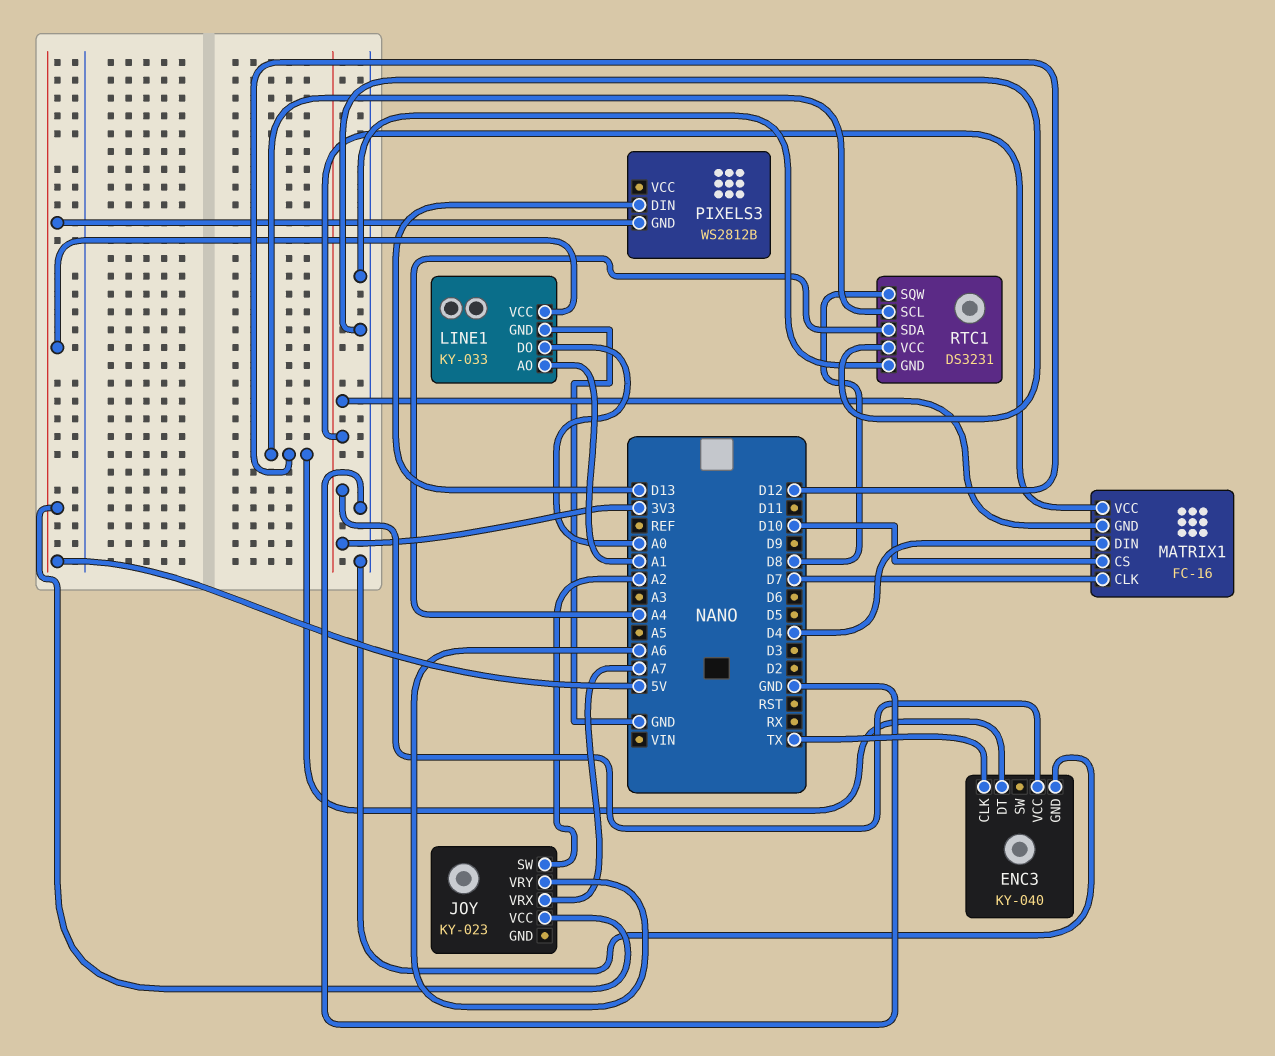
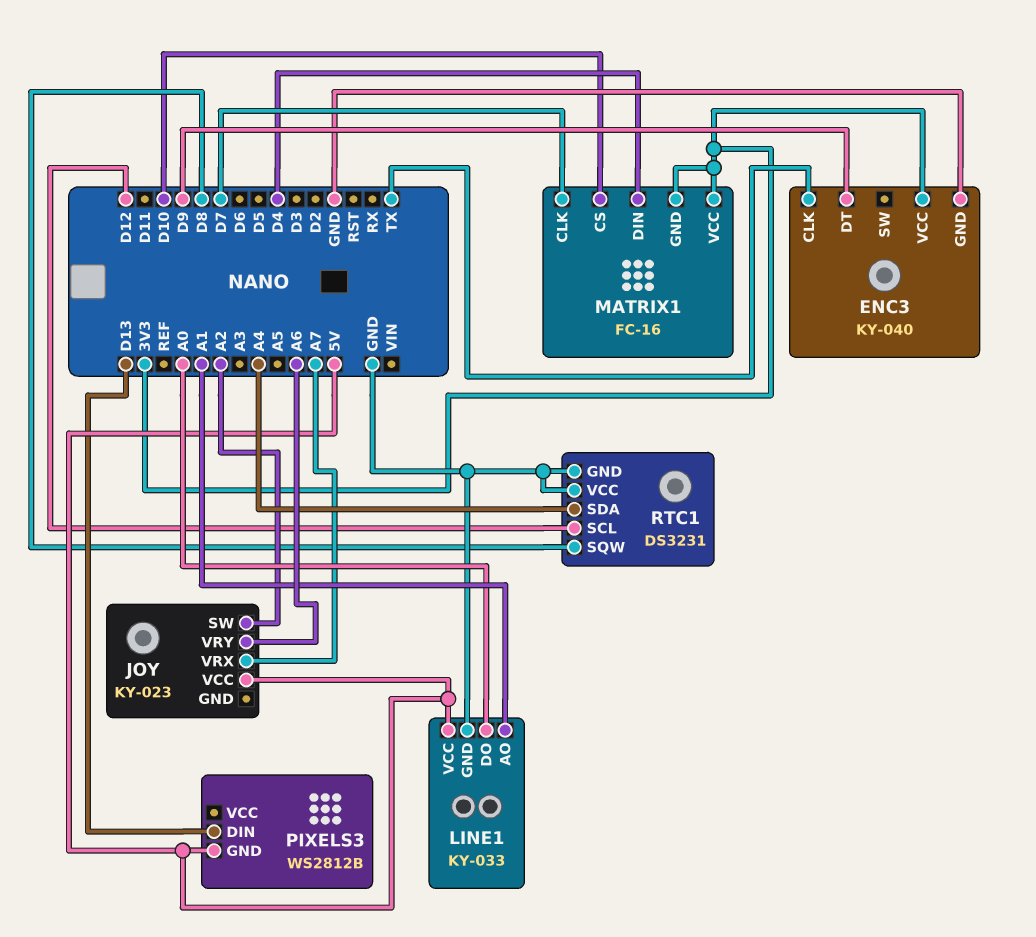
ENC3 pin DT: D12 -> D9

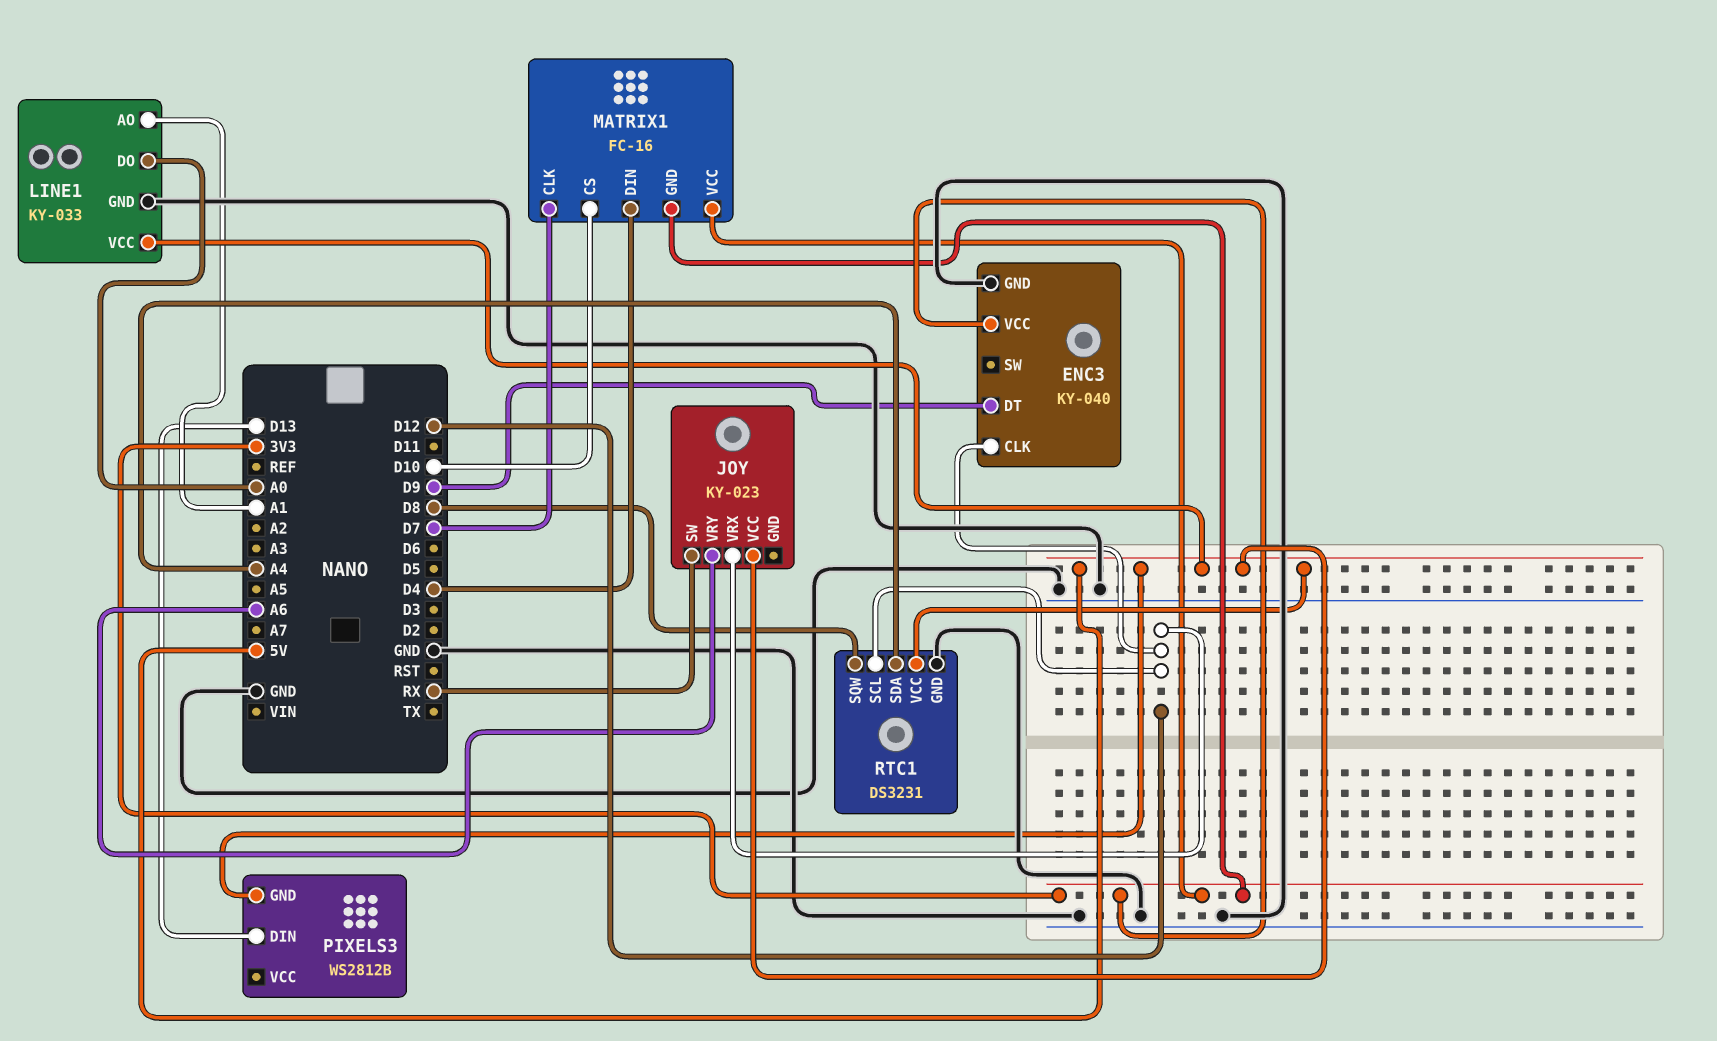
ENC3 pin CLK: TX -> D12
JOY pin SW: A2 -> RX
JOY pin VRX: A7 -> D12
RTC1 pin VCC: GND -> 5V

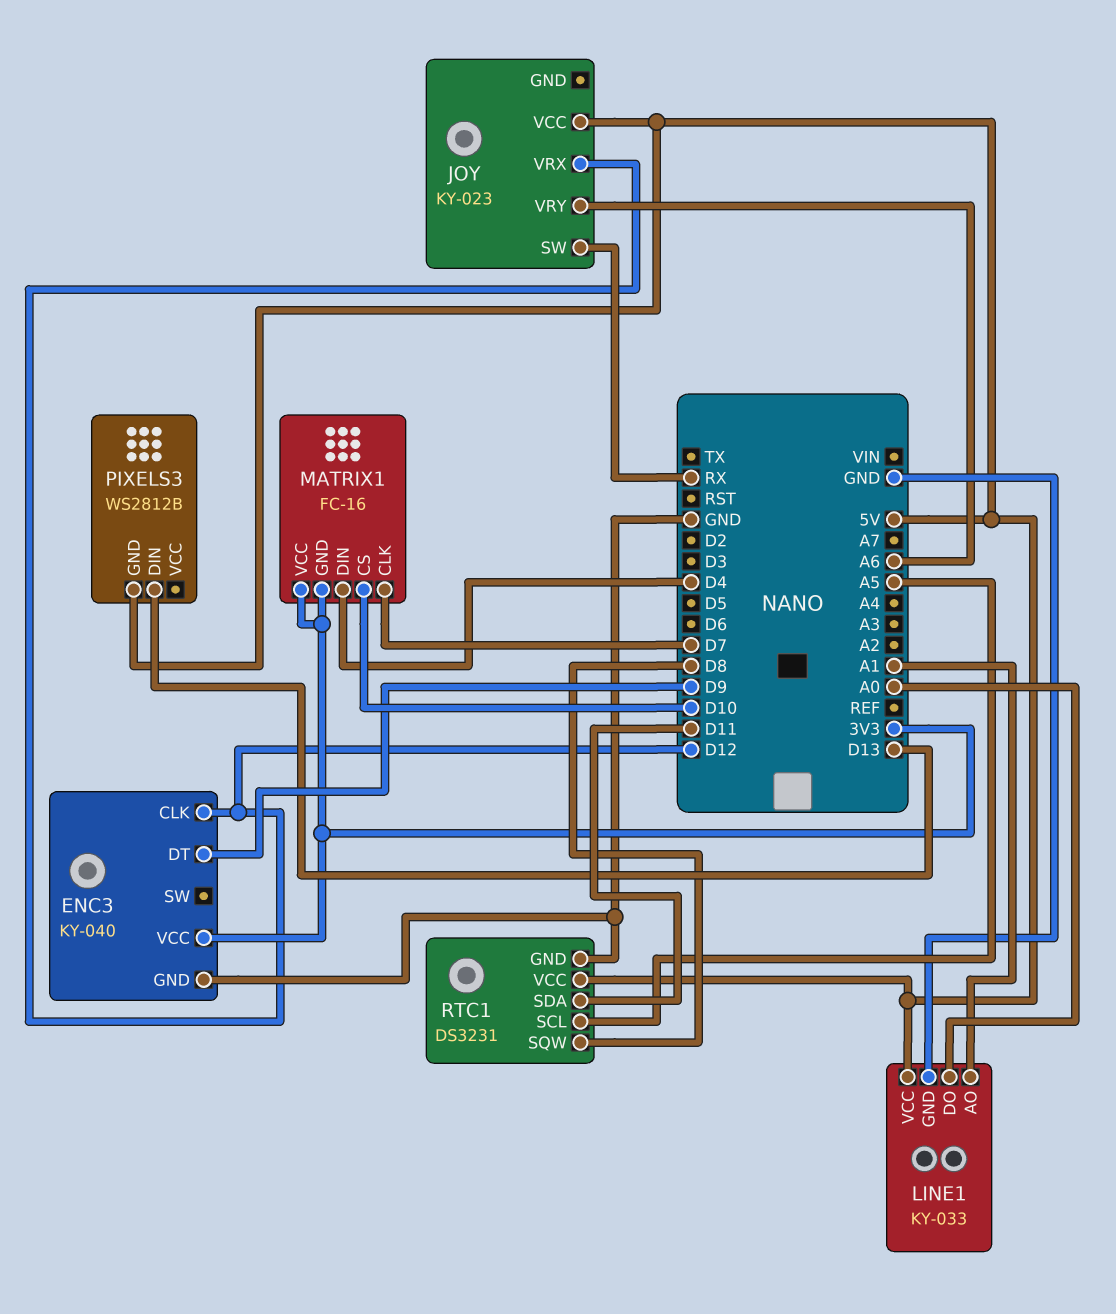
RTC1 pin SCL: D12 -> A5
RTC1 pin SDA: A4 -> D11

